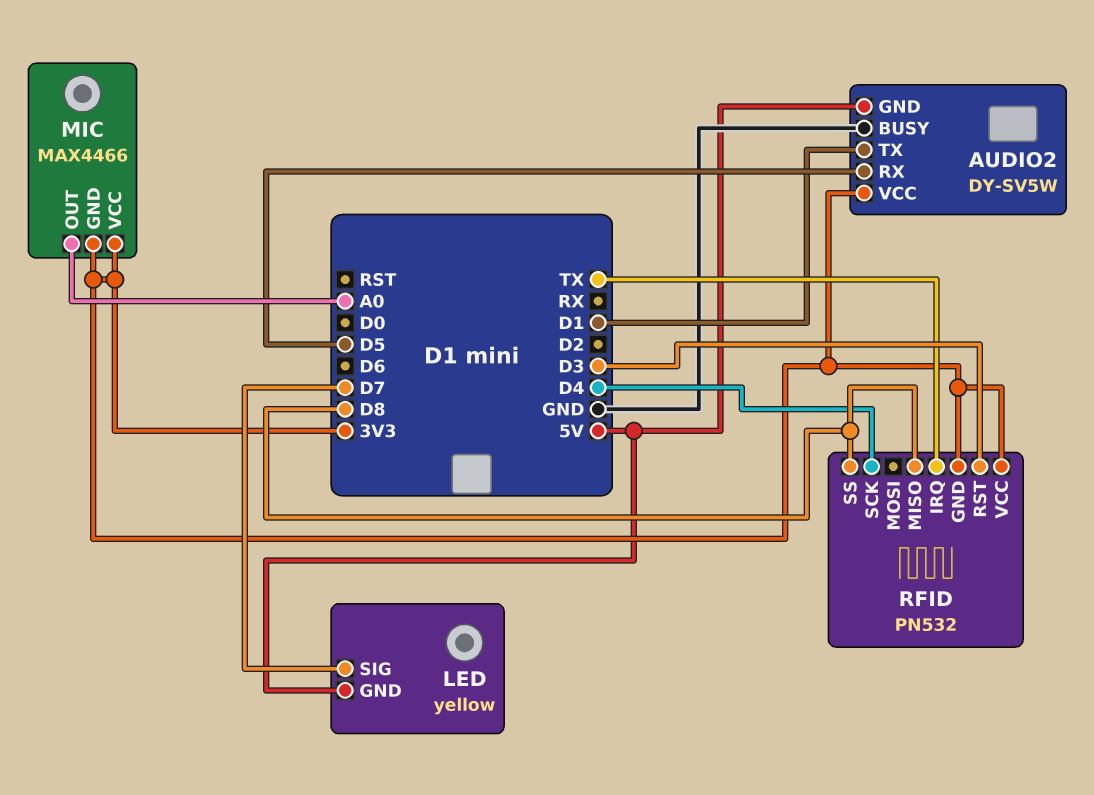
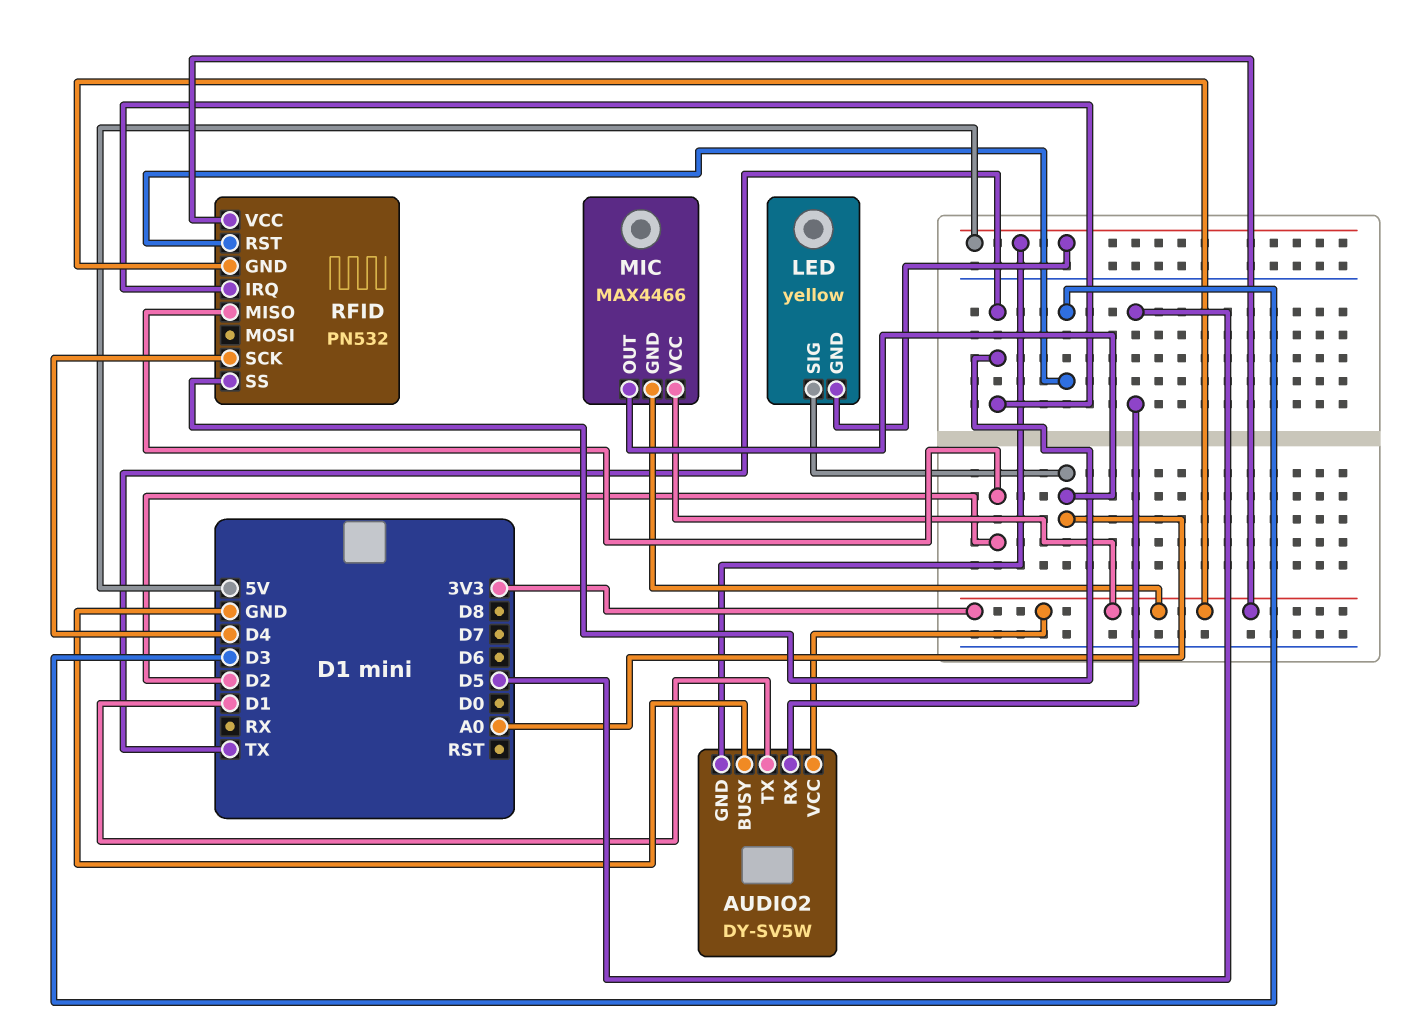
LED pin SIG: D7 -> A0
RFID pin MISO: D8 -> D2
RFID pin SS: D8 -> TX

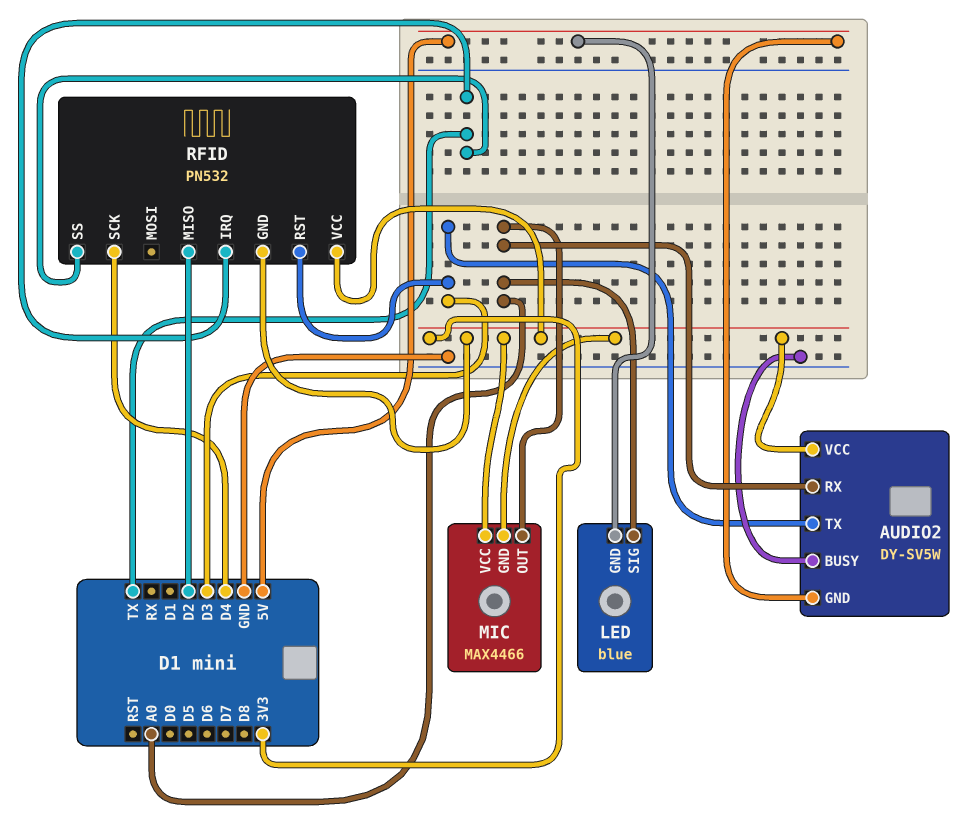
AUDIO2 pin RX: D5 -> A0
AUDIO2 pin TX: D1 -> D3
LED: yellow -> blue

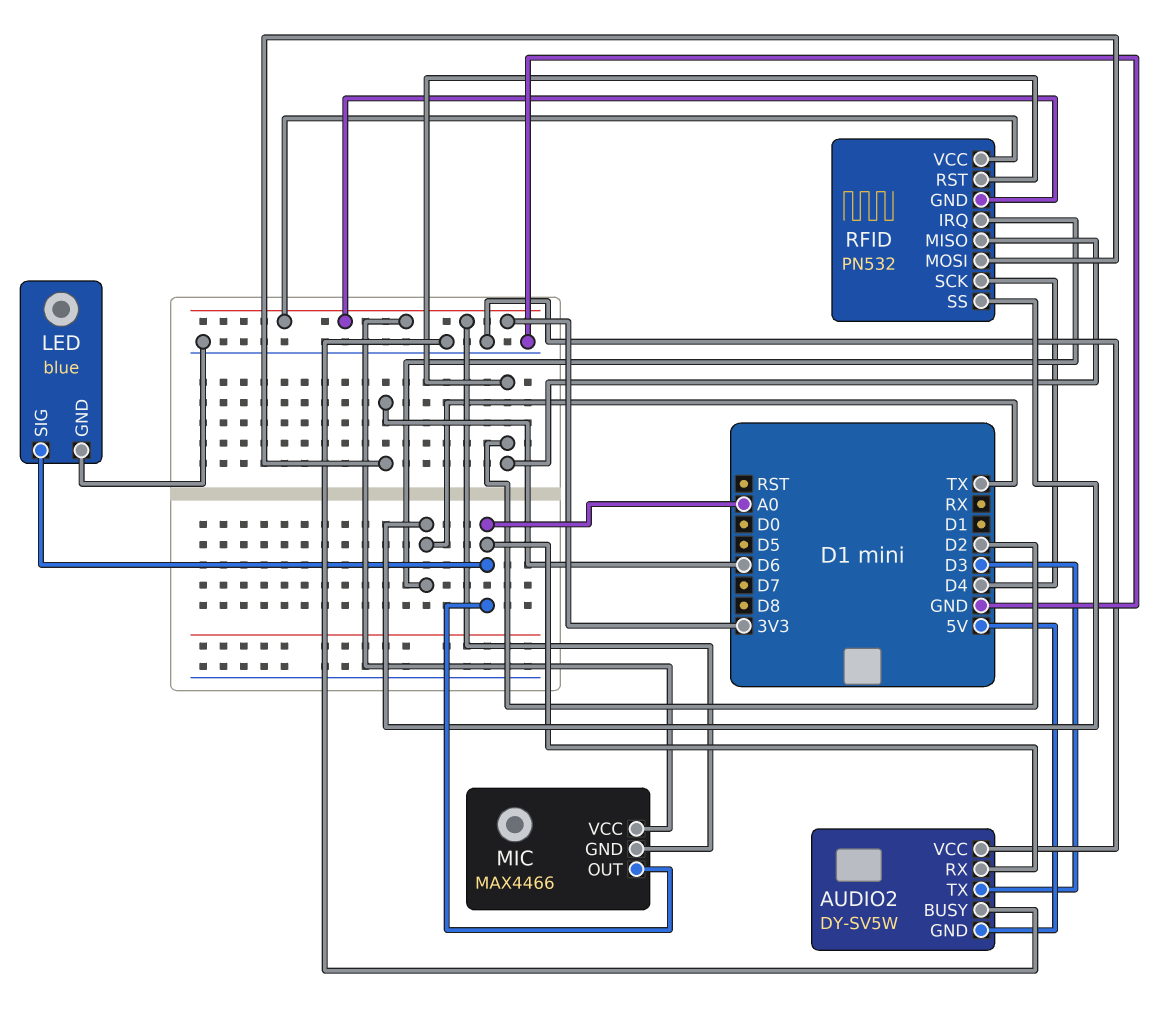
AUDIO2 pin VCC: 3V3 -> GND
LED pin GND: 5V -> GND
RFID pin MOSI: none -> D6
RFID pin RST: D3 -> D2

